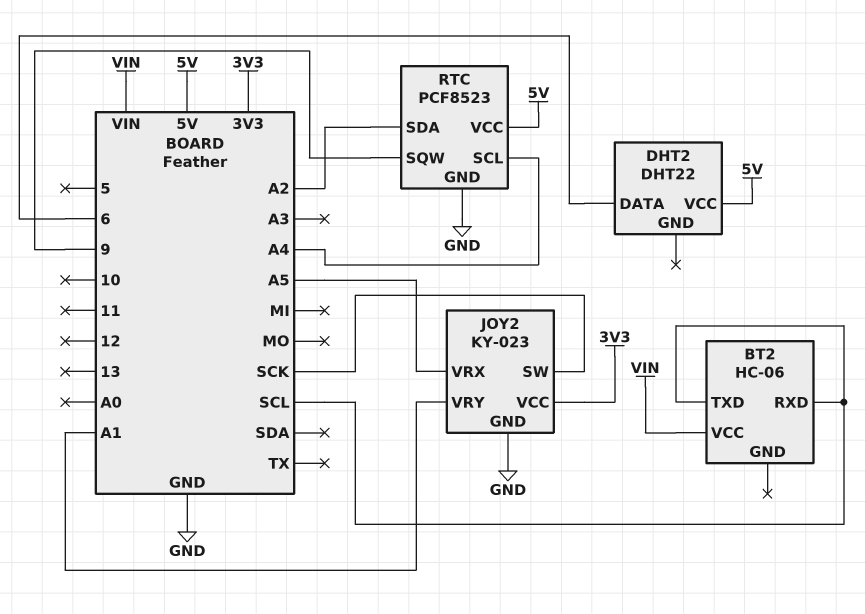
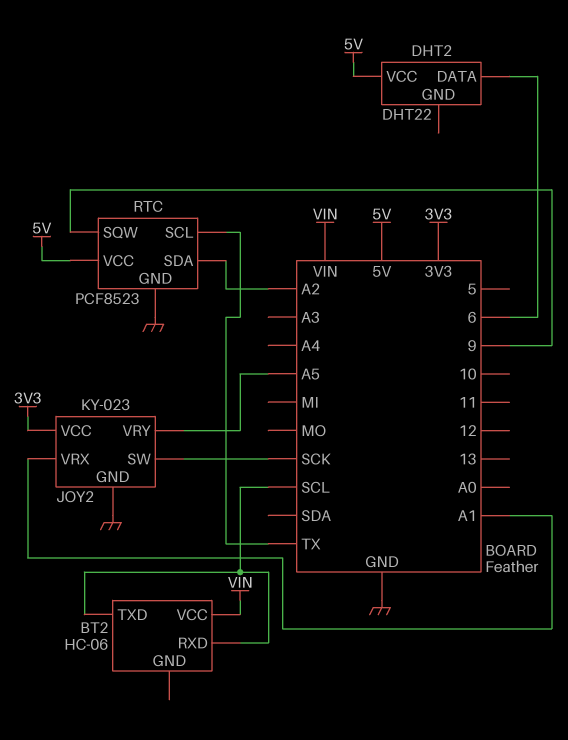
JOY2 pin VRX: A5 -> A1
JOY2 pin VRY: A1 -> A5
RTC pin SCL: A4 -> TX

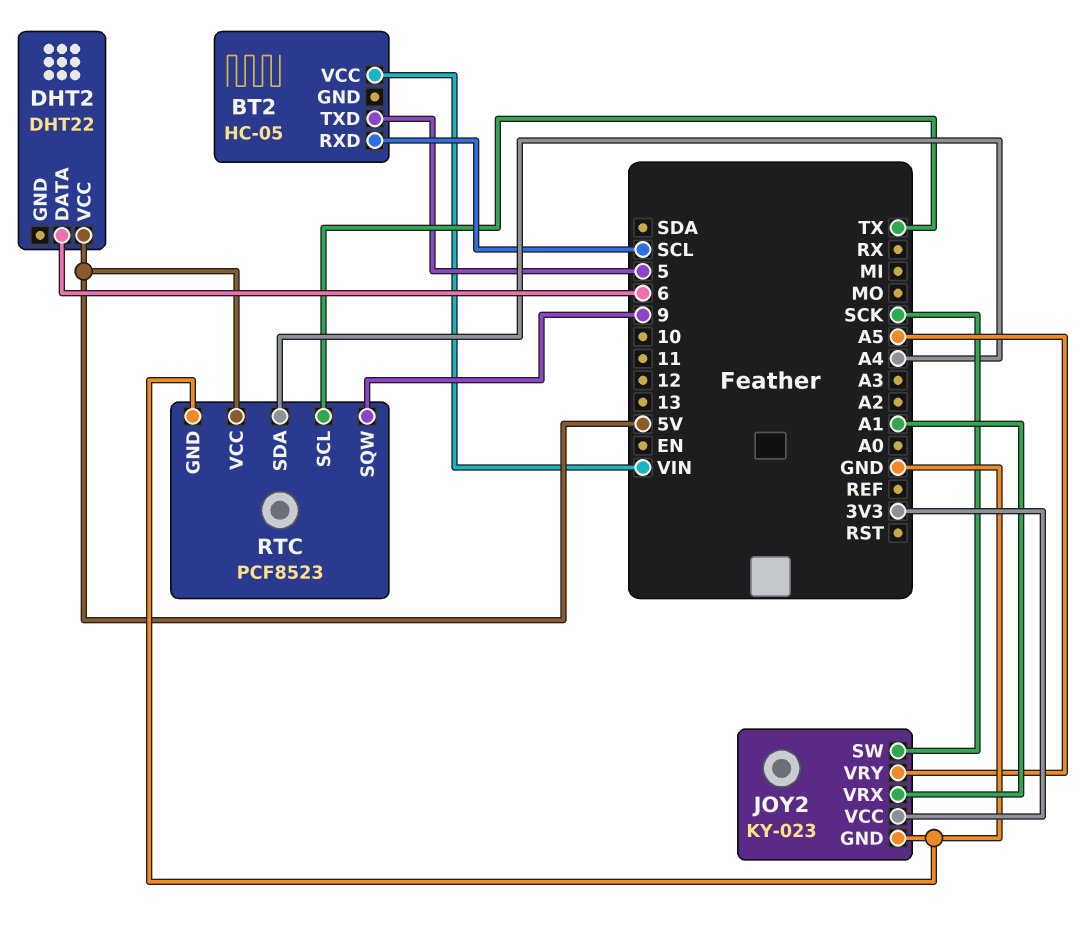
BT2: HC-06 -> HC-05
BT2 pin TXD: SCL -> 5
RTC pin SDA: A2 -> A4

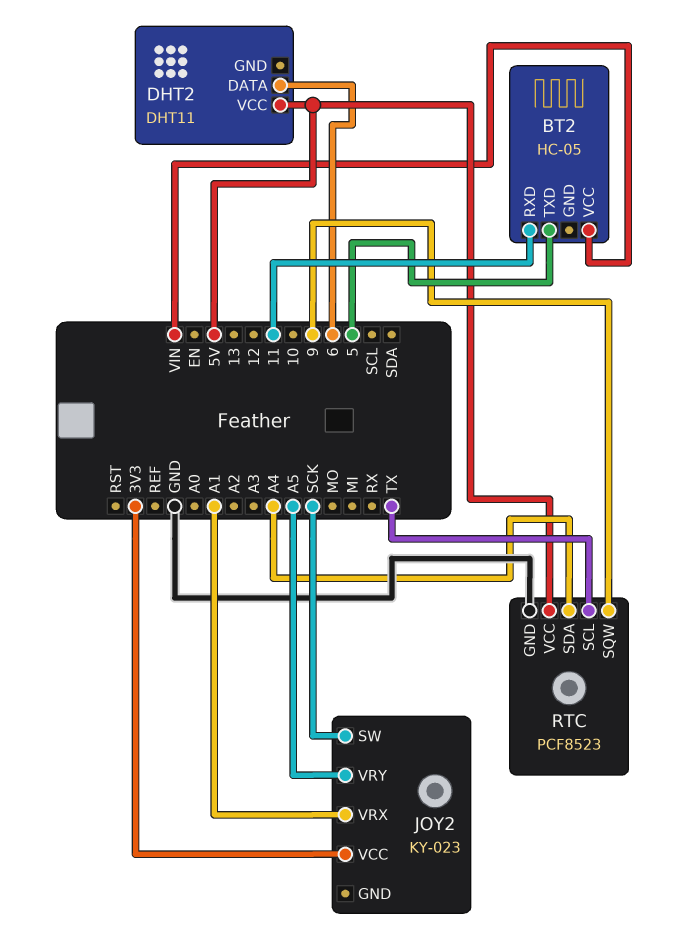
BT2 pin RXD: SCL -> 11
DHT2: DHT22 -> DHT11
JOY2 pin GND: GND -> none

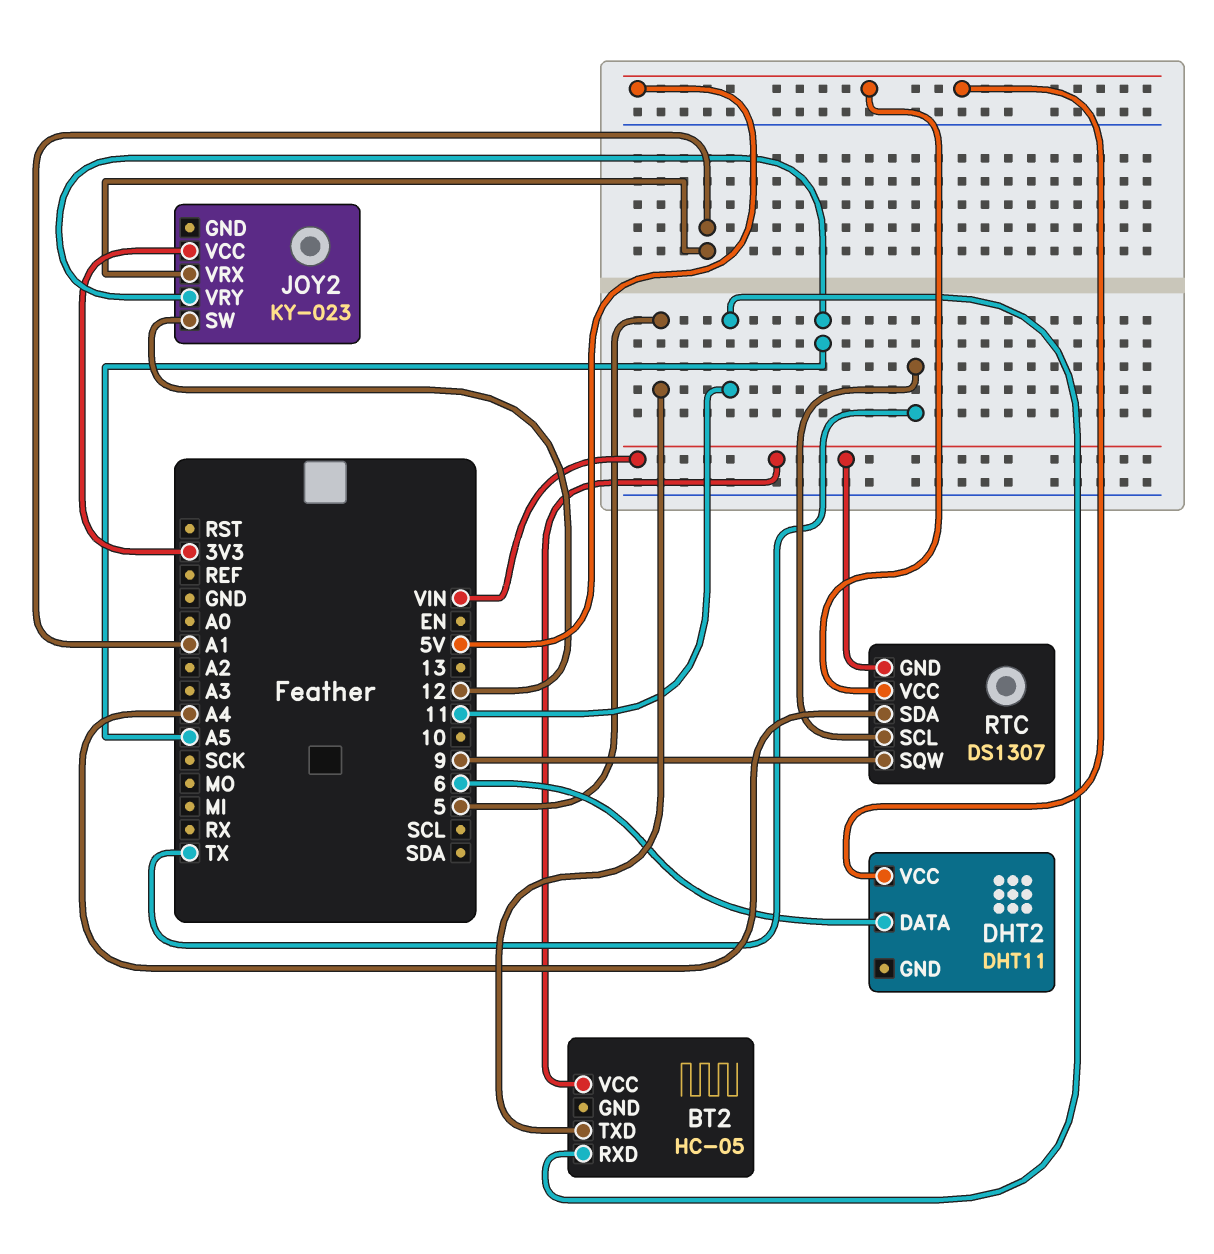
JOY2 pin SW: SCK -> 12
RTC: PCF8523 -> DS1307
RTC pin GND: GND -> VIN

